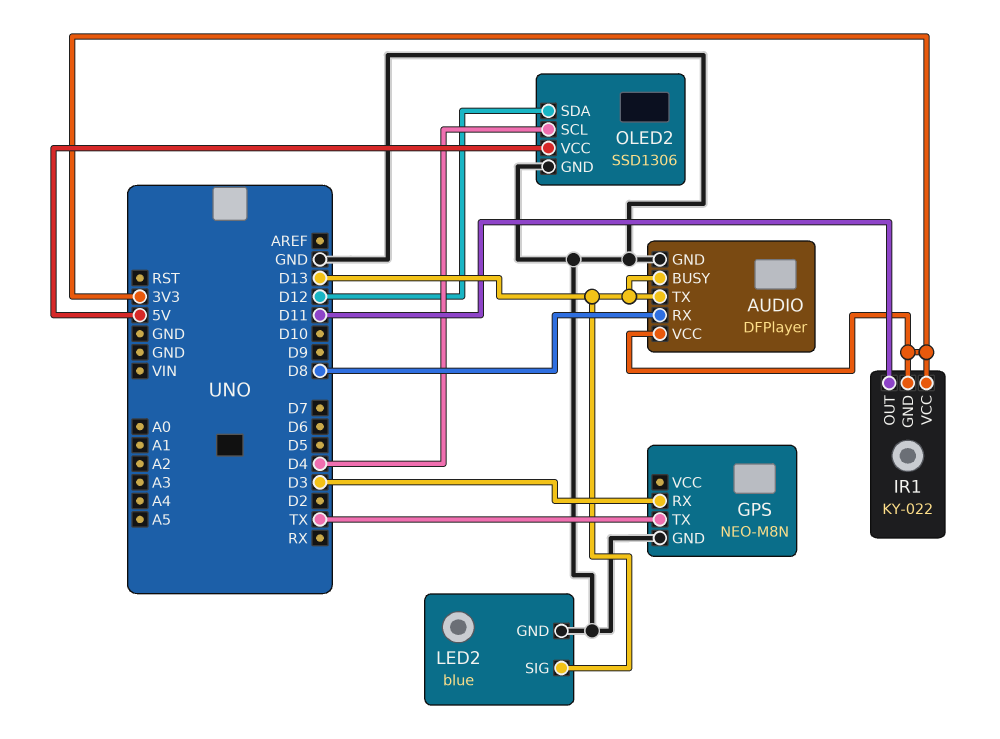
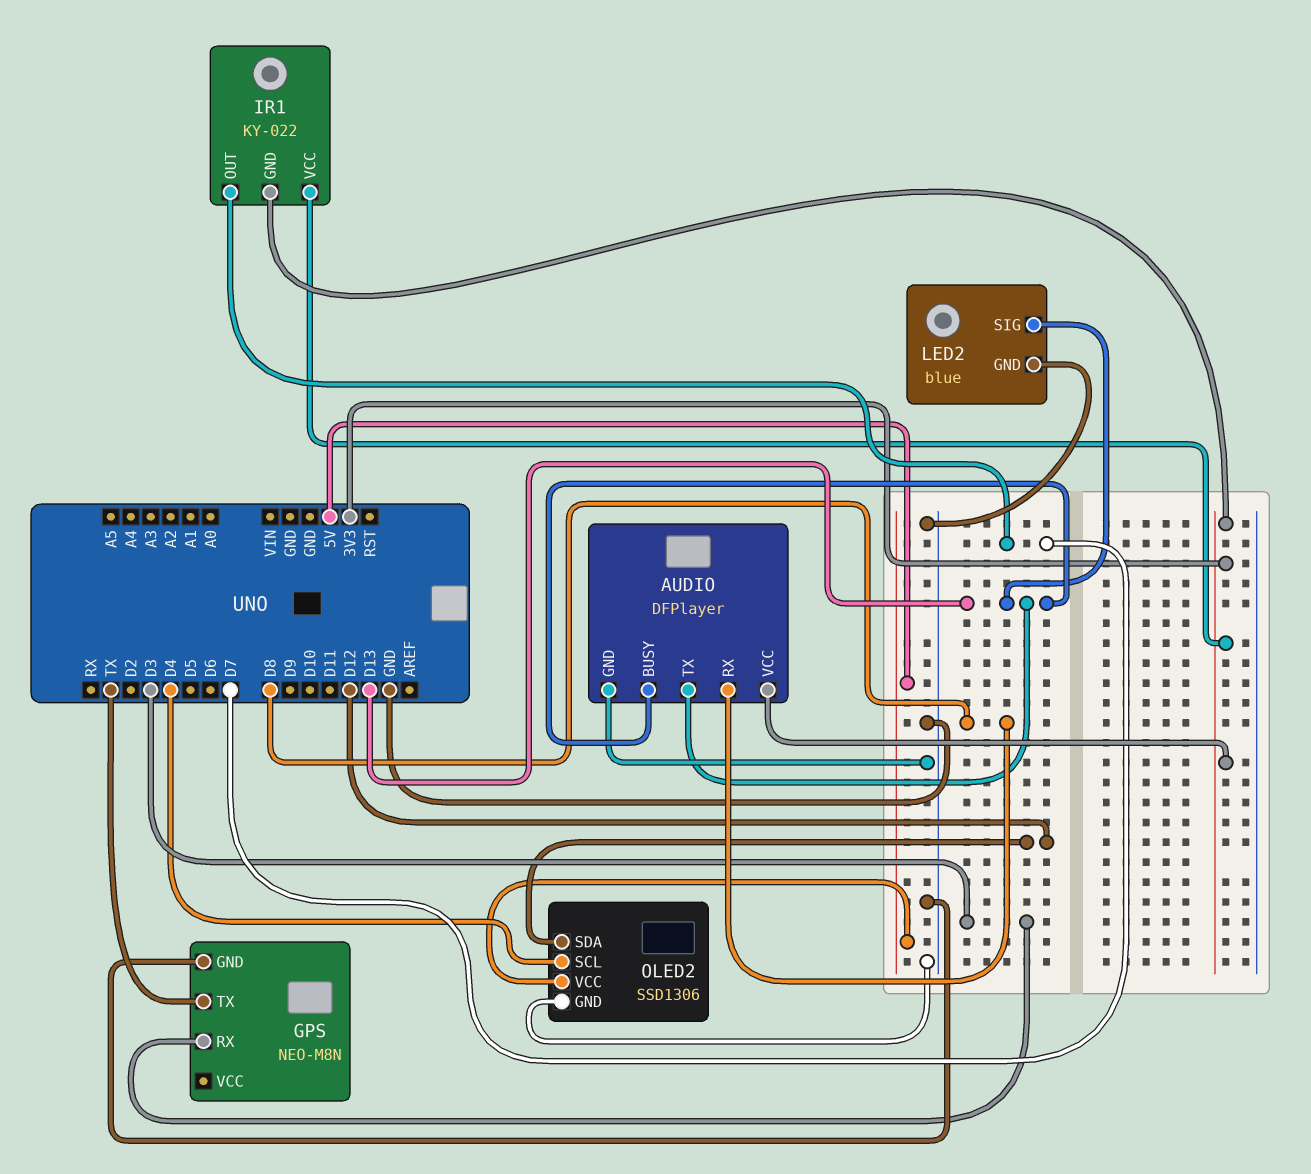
IR1 pin OUT: D11 -> D7

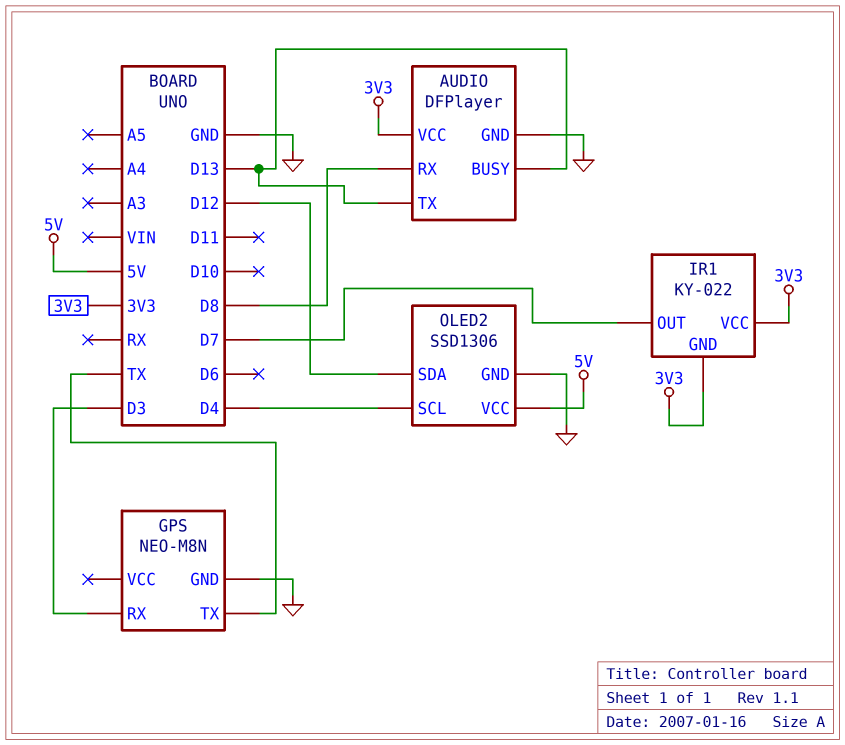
LED2: blue -> none
LED2 pin GND: GND -> none
LED2 pin SIG: D13 -> none

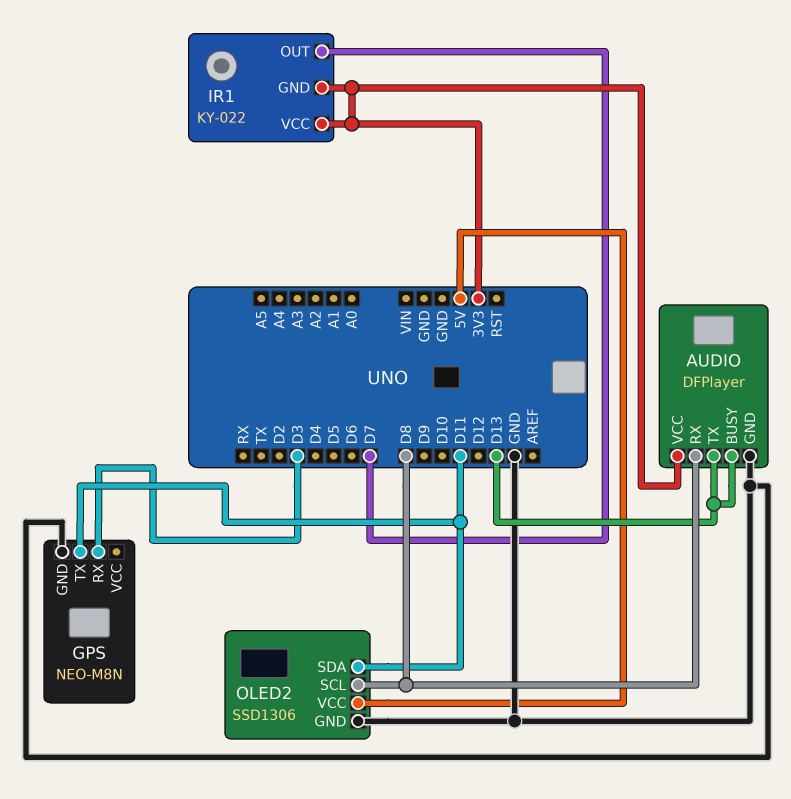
GPS pin TX: TX -> D11
OLED2 pin SCL: D4 -> D8
OLED2 pin SDA: D12 -> D11

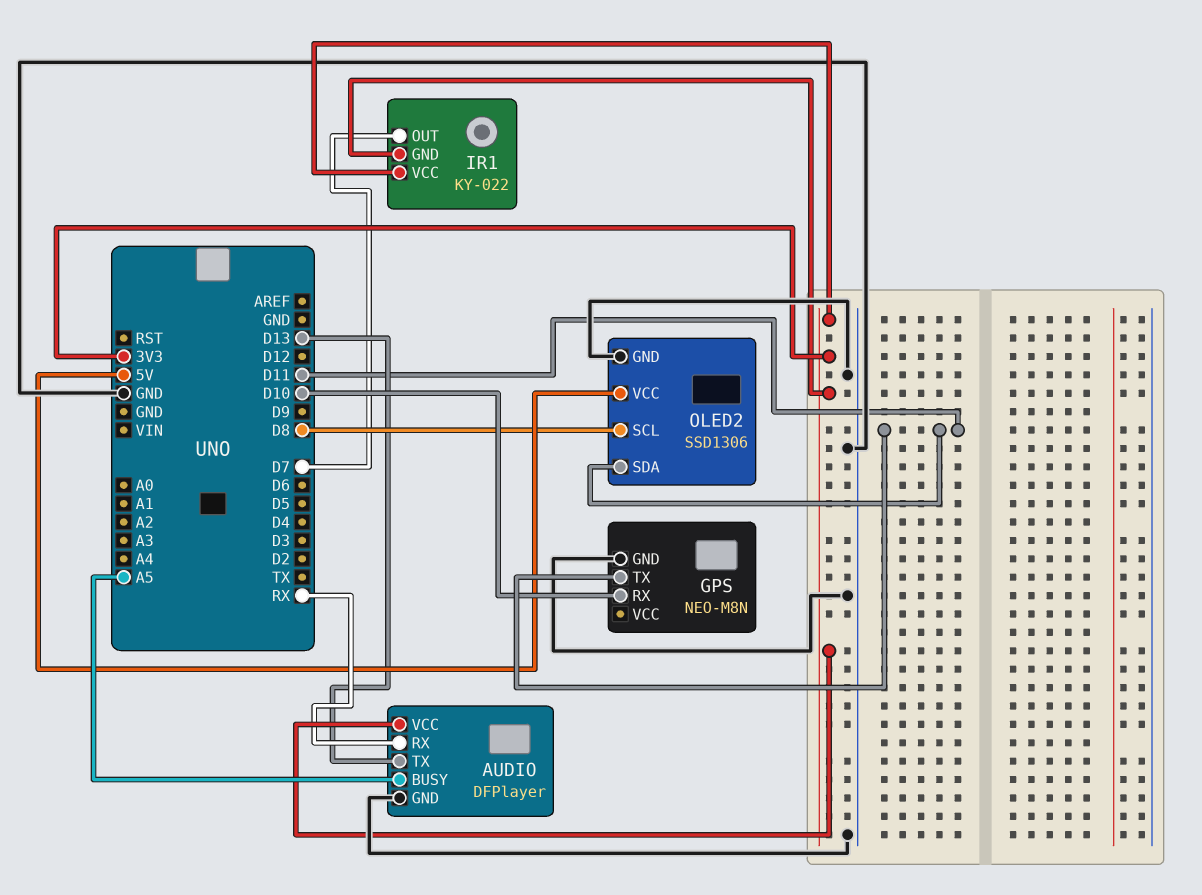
AUDIO pin BUSY: D13 -> A5
AUDIO pin RX: D8 -> RX
GPS pin RX: D3 -> D10

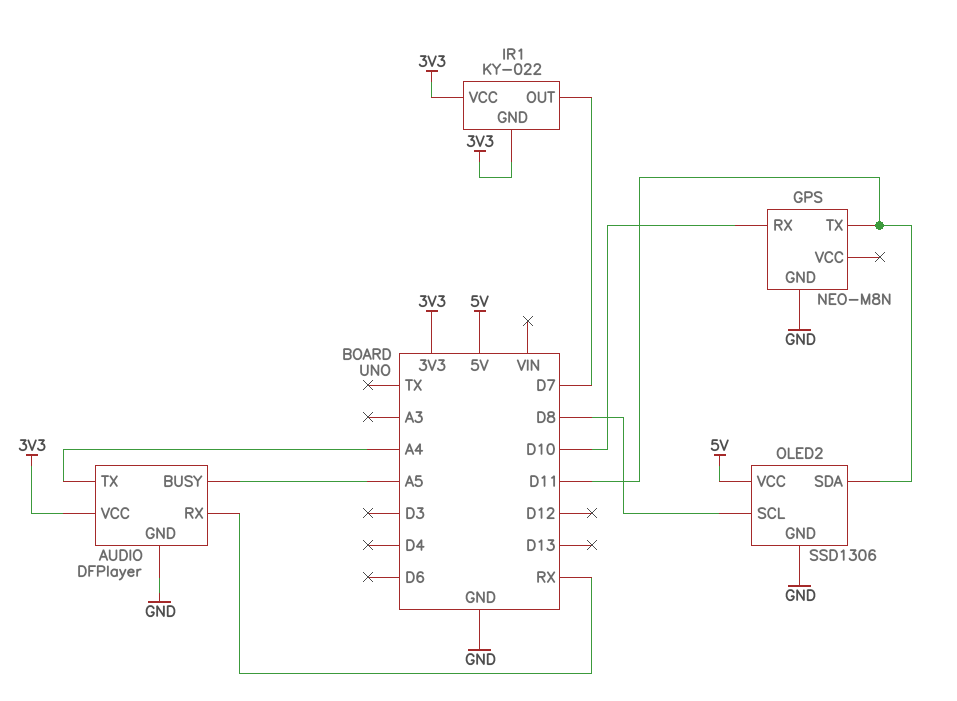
AUDIO pin TX: D13 -> A4

